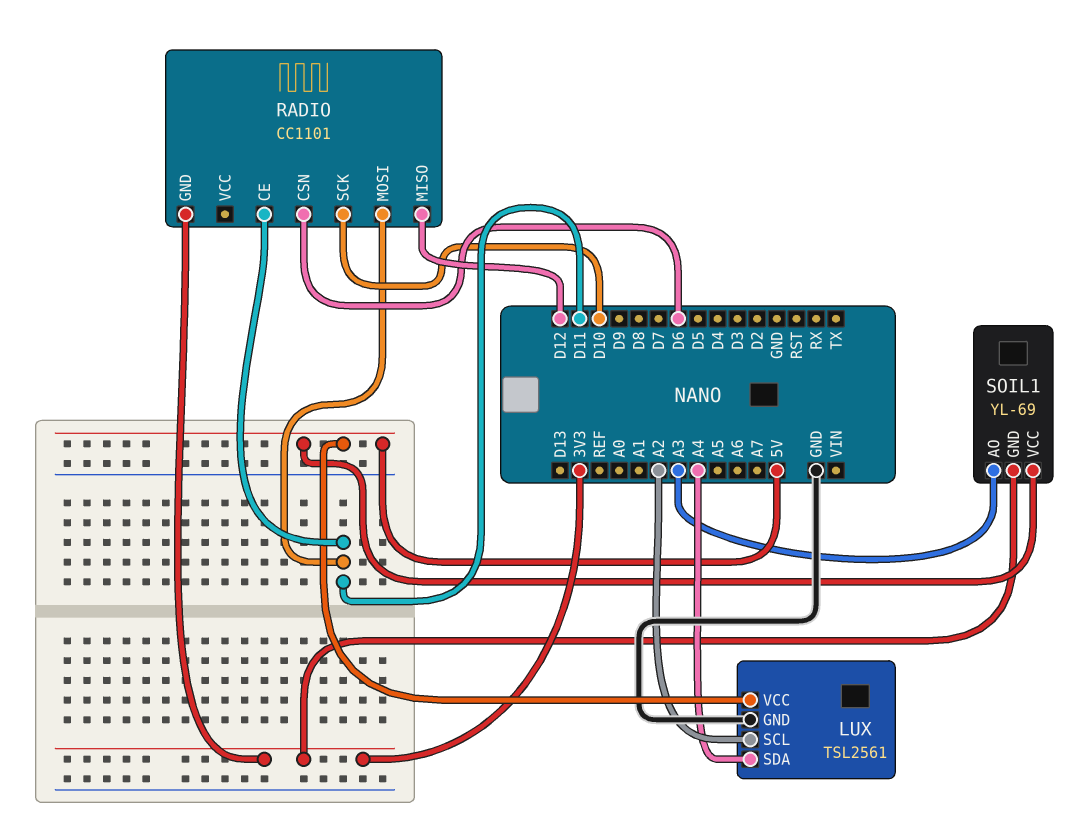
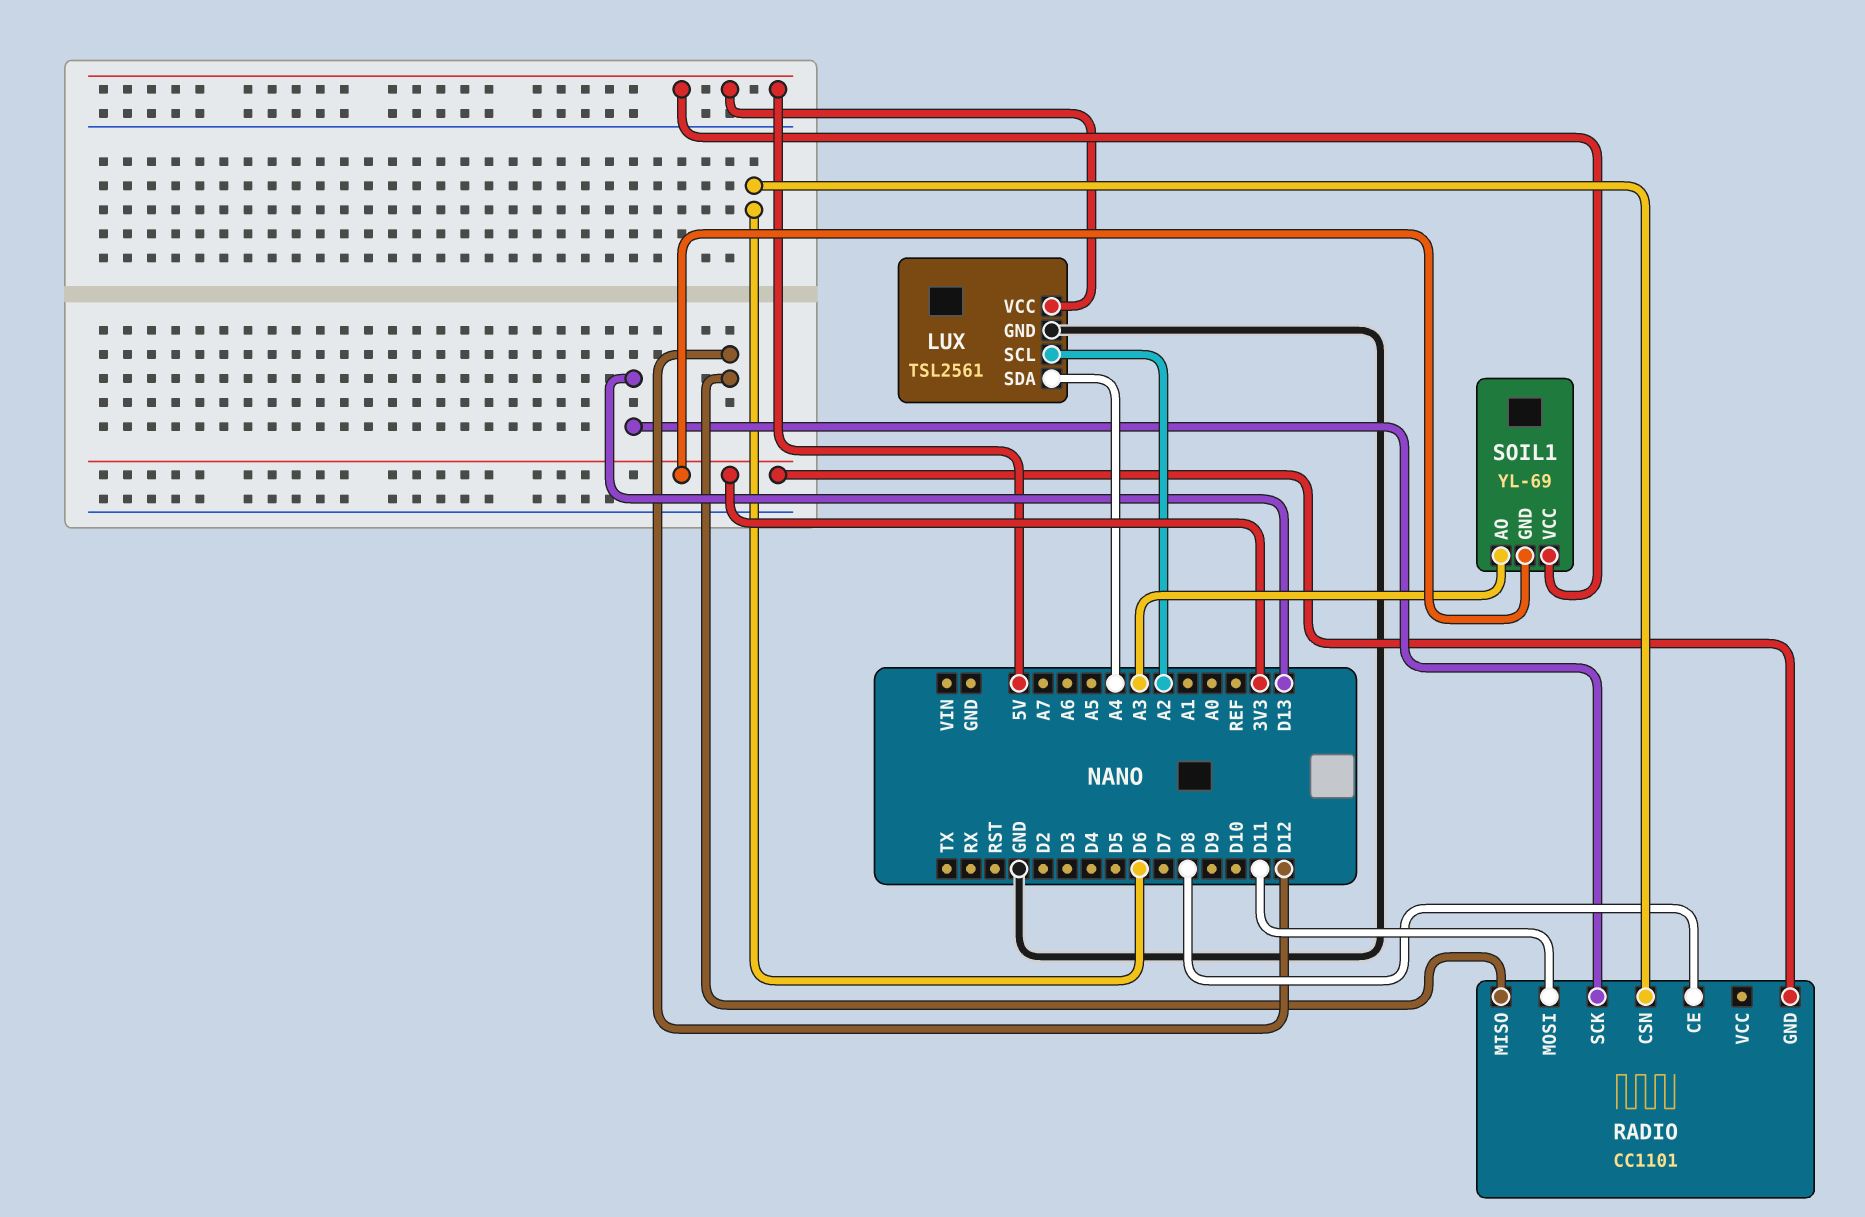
RADIO pin CE: D11 -> D8
RADIO pin SCK: D10 -> D13

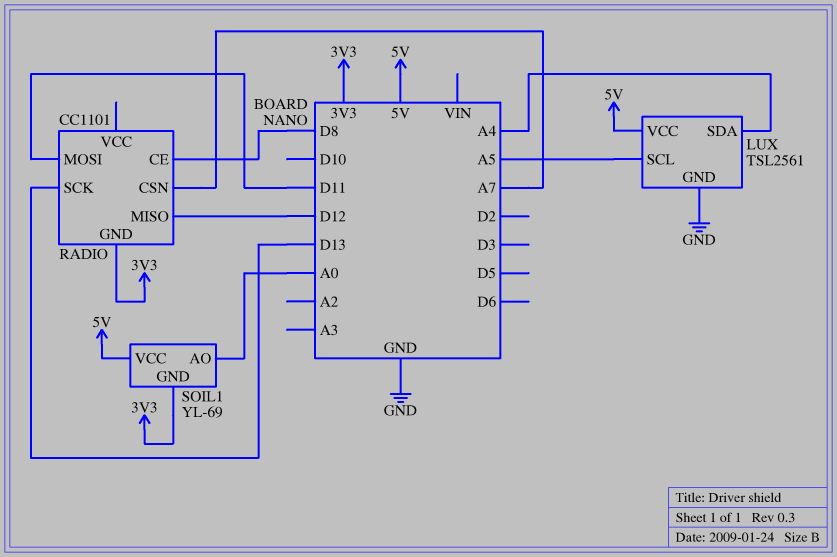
LUX pin SCL: A2 -> A5
RADIO pin CSN: D6 -> A7
SOIL1 pin AO: A3 -> A0

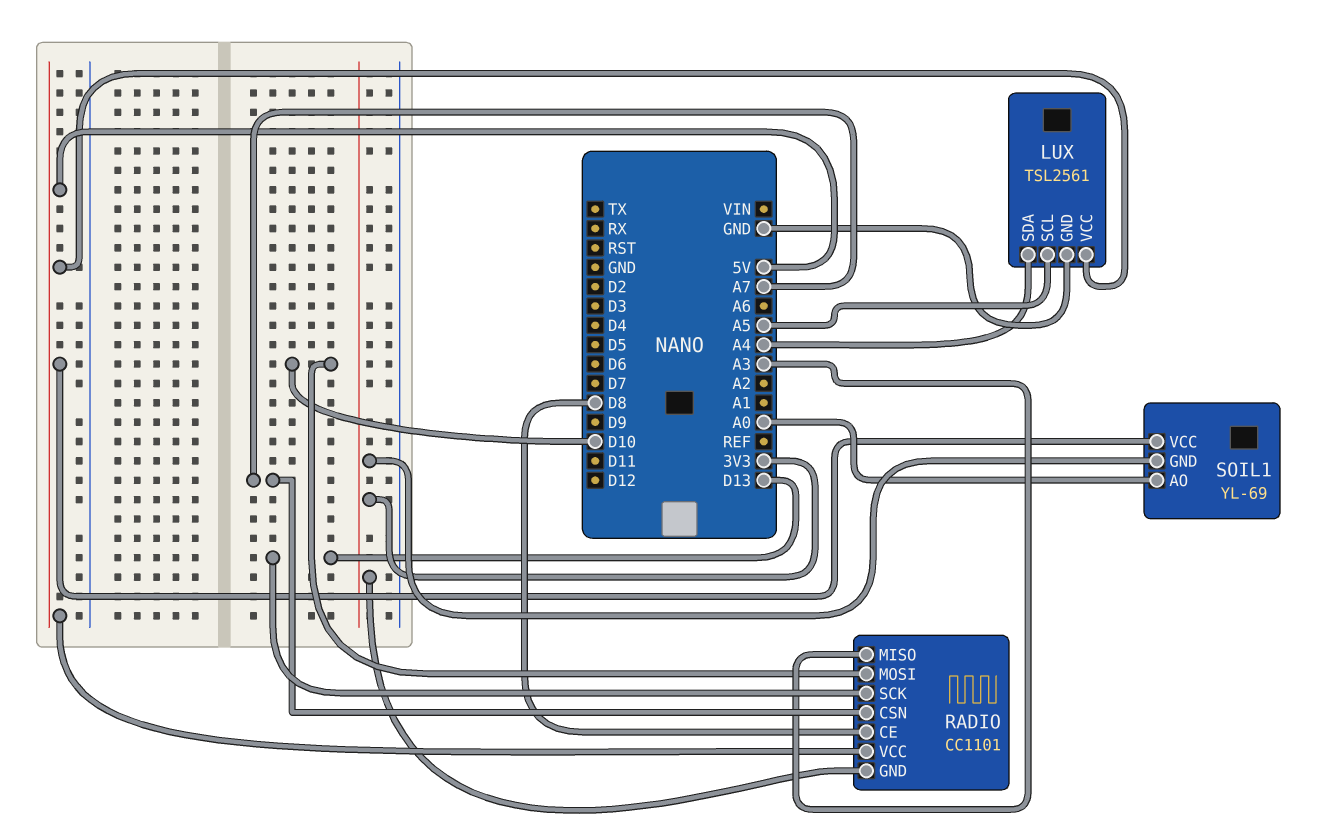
RADIO pin MISO: D12 -> A3
RADIO pin MOSI: D11 -> D10
RADIO pin VCC: none -> 5V

